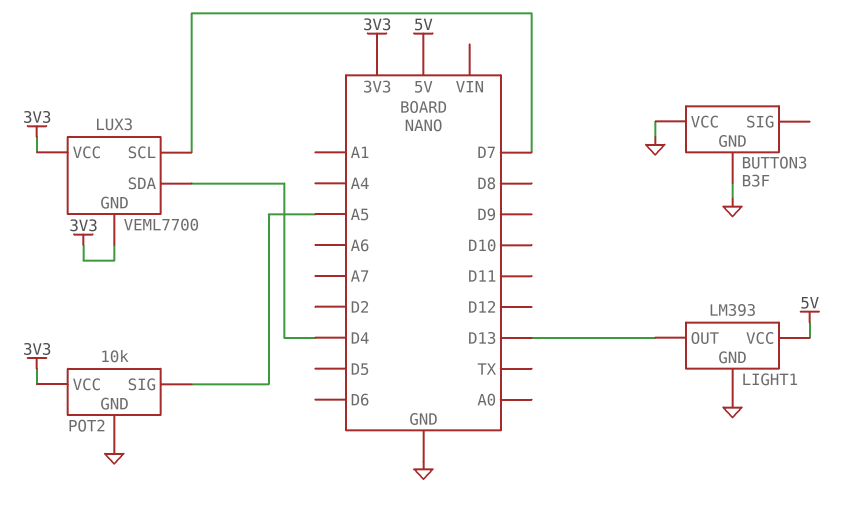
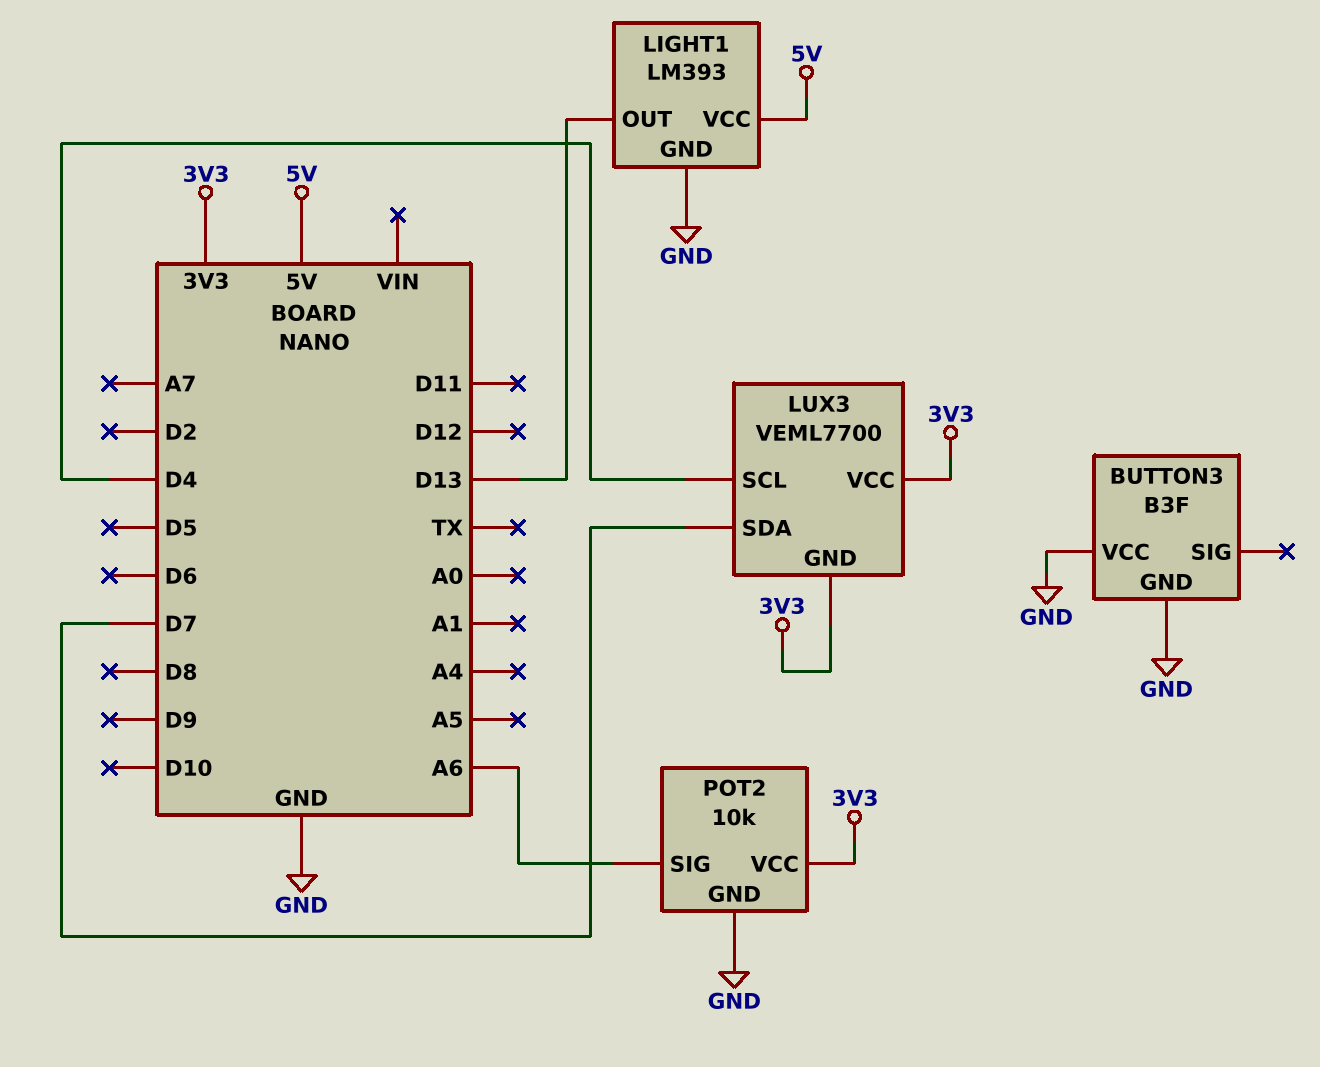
LUX3 pin SCL: D7 -> D4
LUX3 pin SDA: D4 -> D7
POT2 pin SIG: A5 -> A6

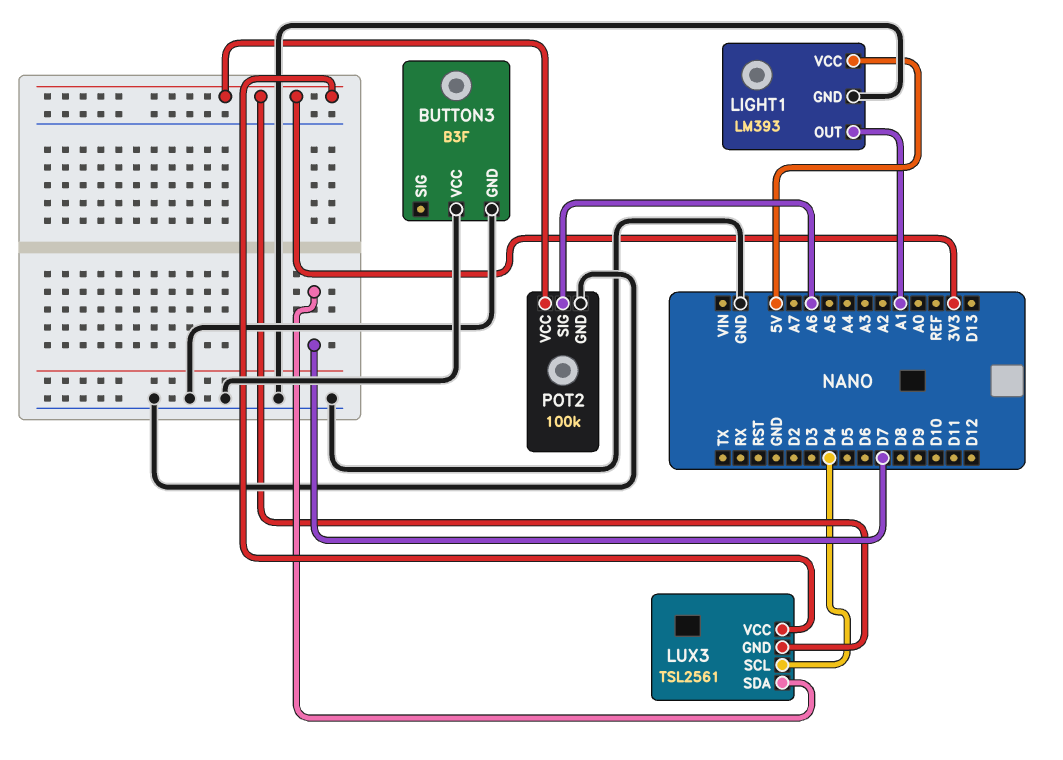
LIGHT1 pin OUT: D13 -> A1
LUX3: VEML7700 -> TSL2561
POT2: 10k -> 100k

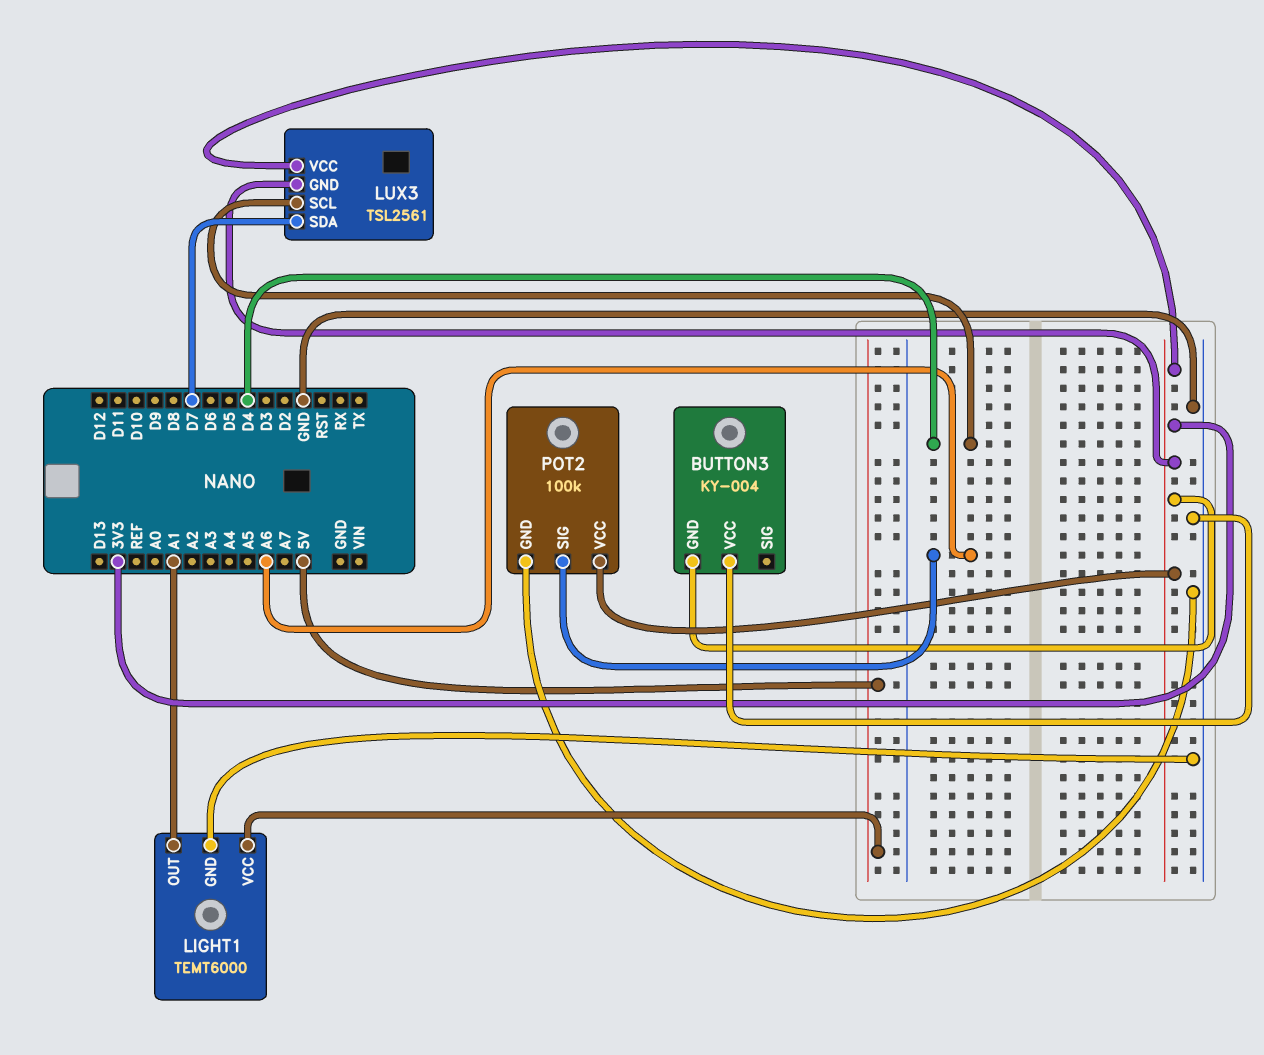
BUTTON3: B3F -> KY-004
BUTTON3 pin GND: GND -> 3V3
LIGHT1: LM393 -> TEMT6000

